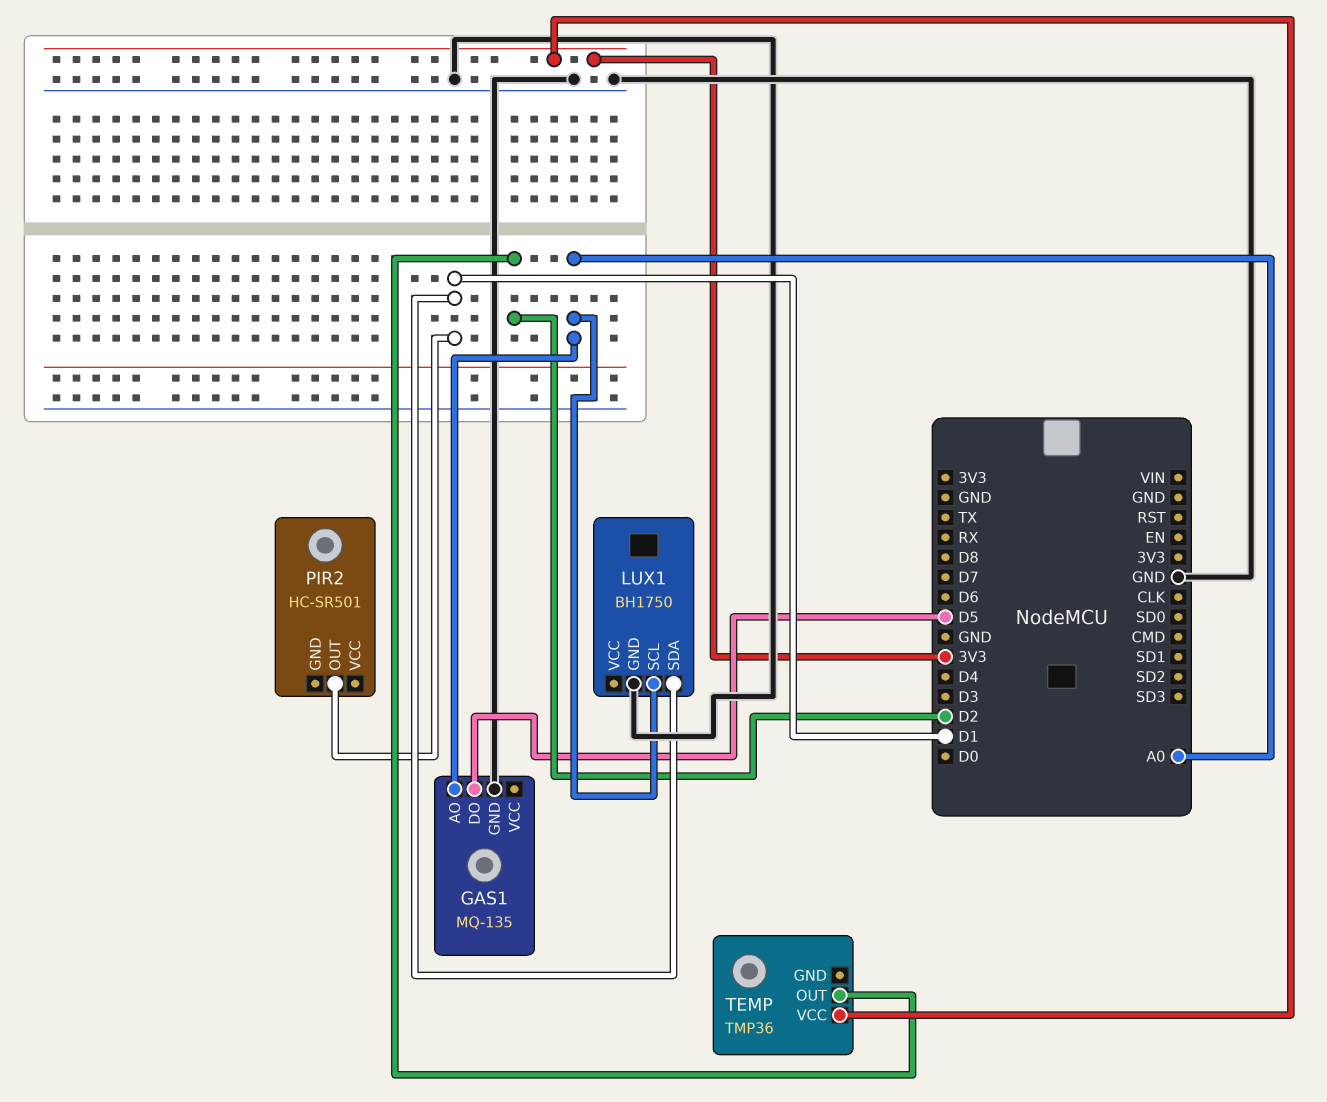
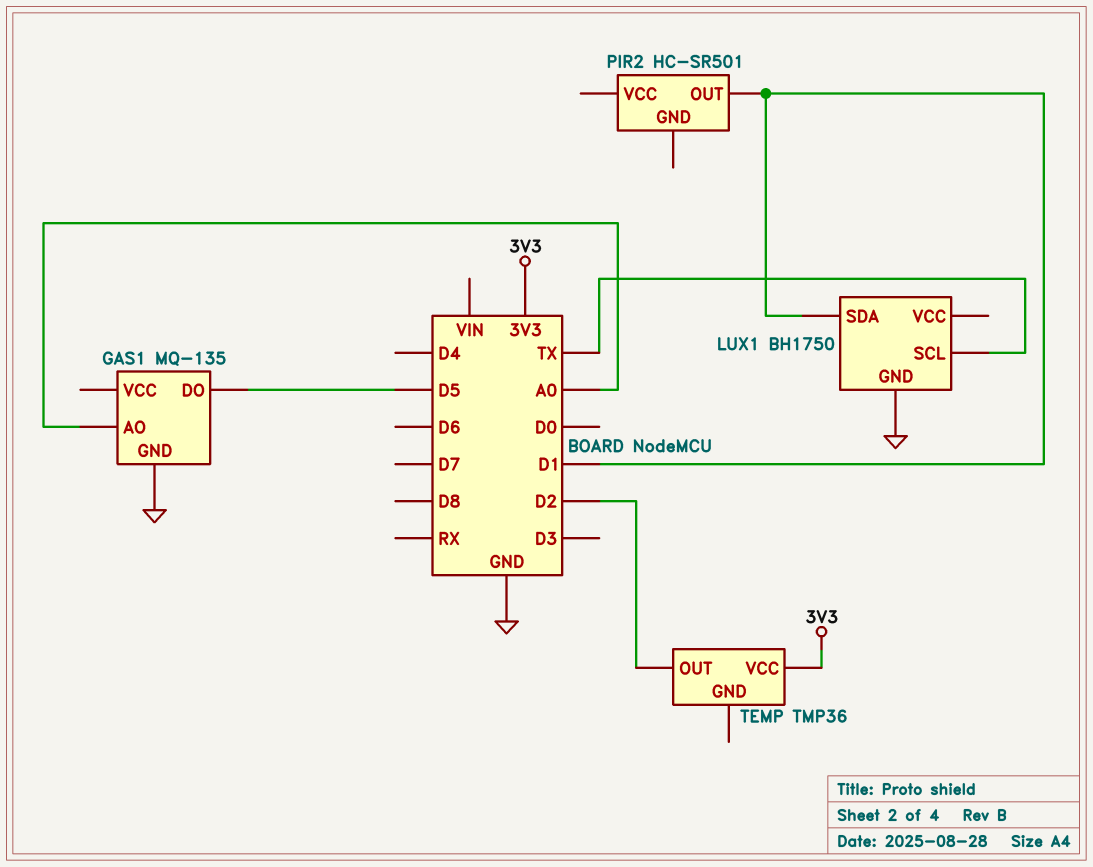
LUX1 pin SCL: A0 -> TX

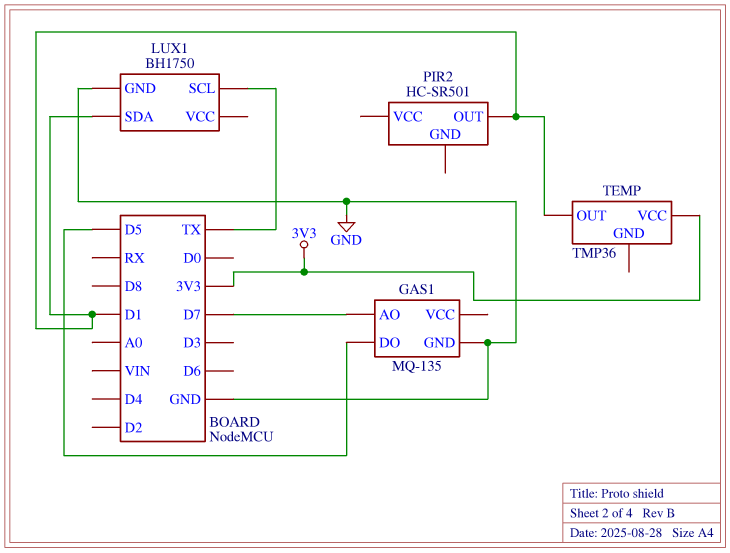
GAS1 pin AO: A0 -> D7
TEMP pin OUT: D2 -> D1

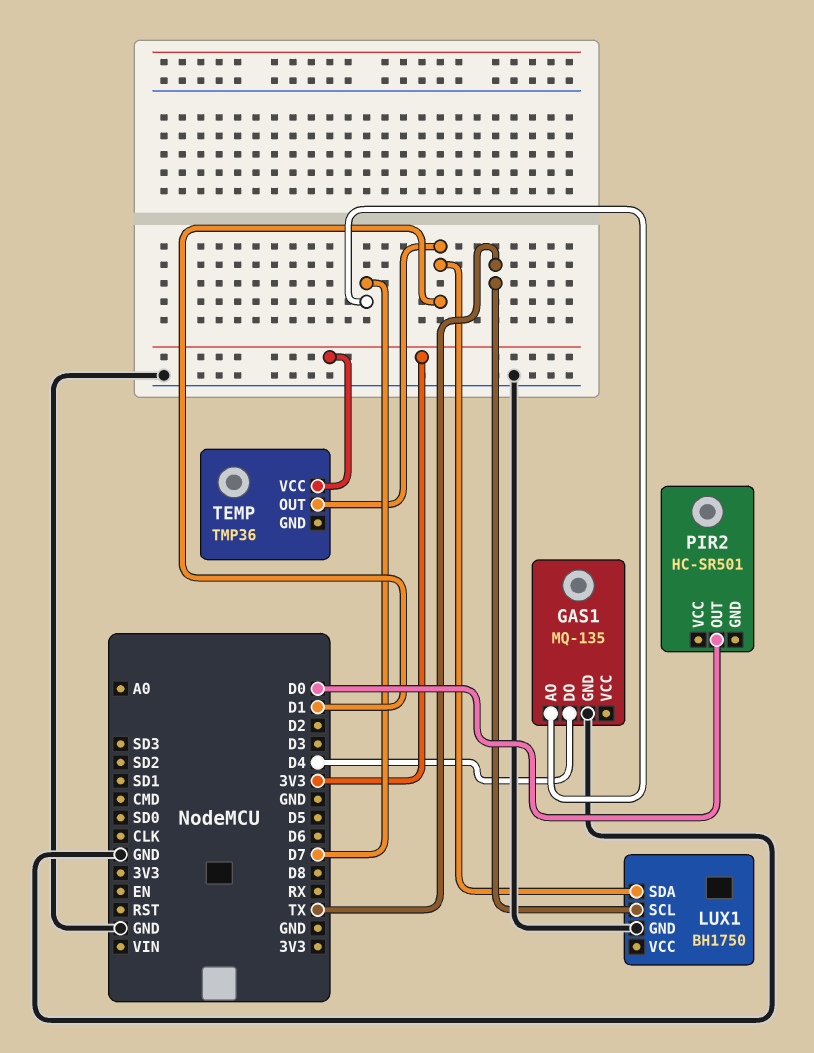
GAS1 pin DO: D5 -> D4
PIR2 pin OUT: D1 -> D0

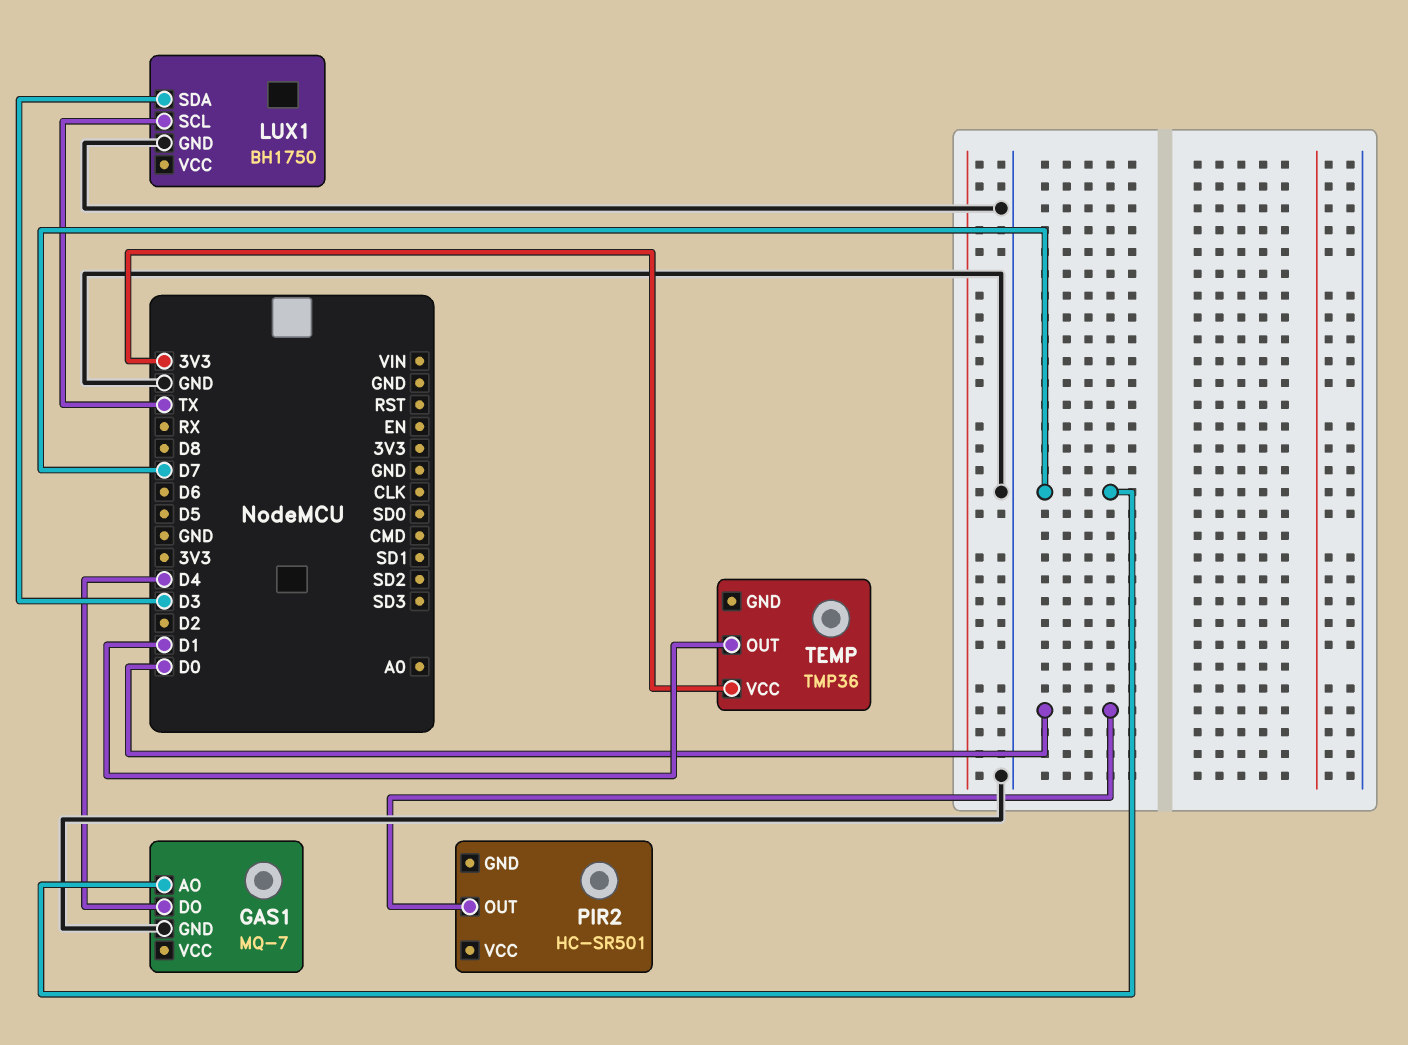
GAS1: MQ-135 -> MQ-7
LUX1 pin SDA: D1 -> D3

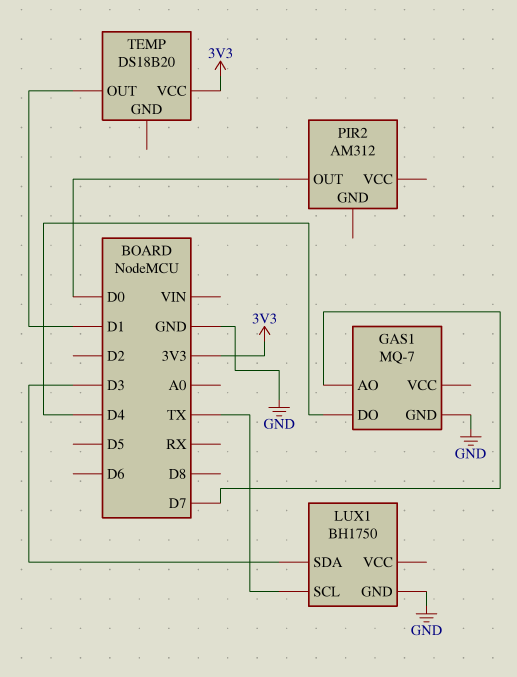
PIR2: HC-SR501 -> AM312
TEMP: TMP36 -> DS18B20

